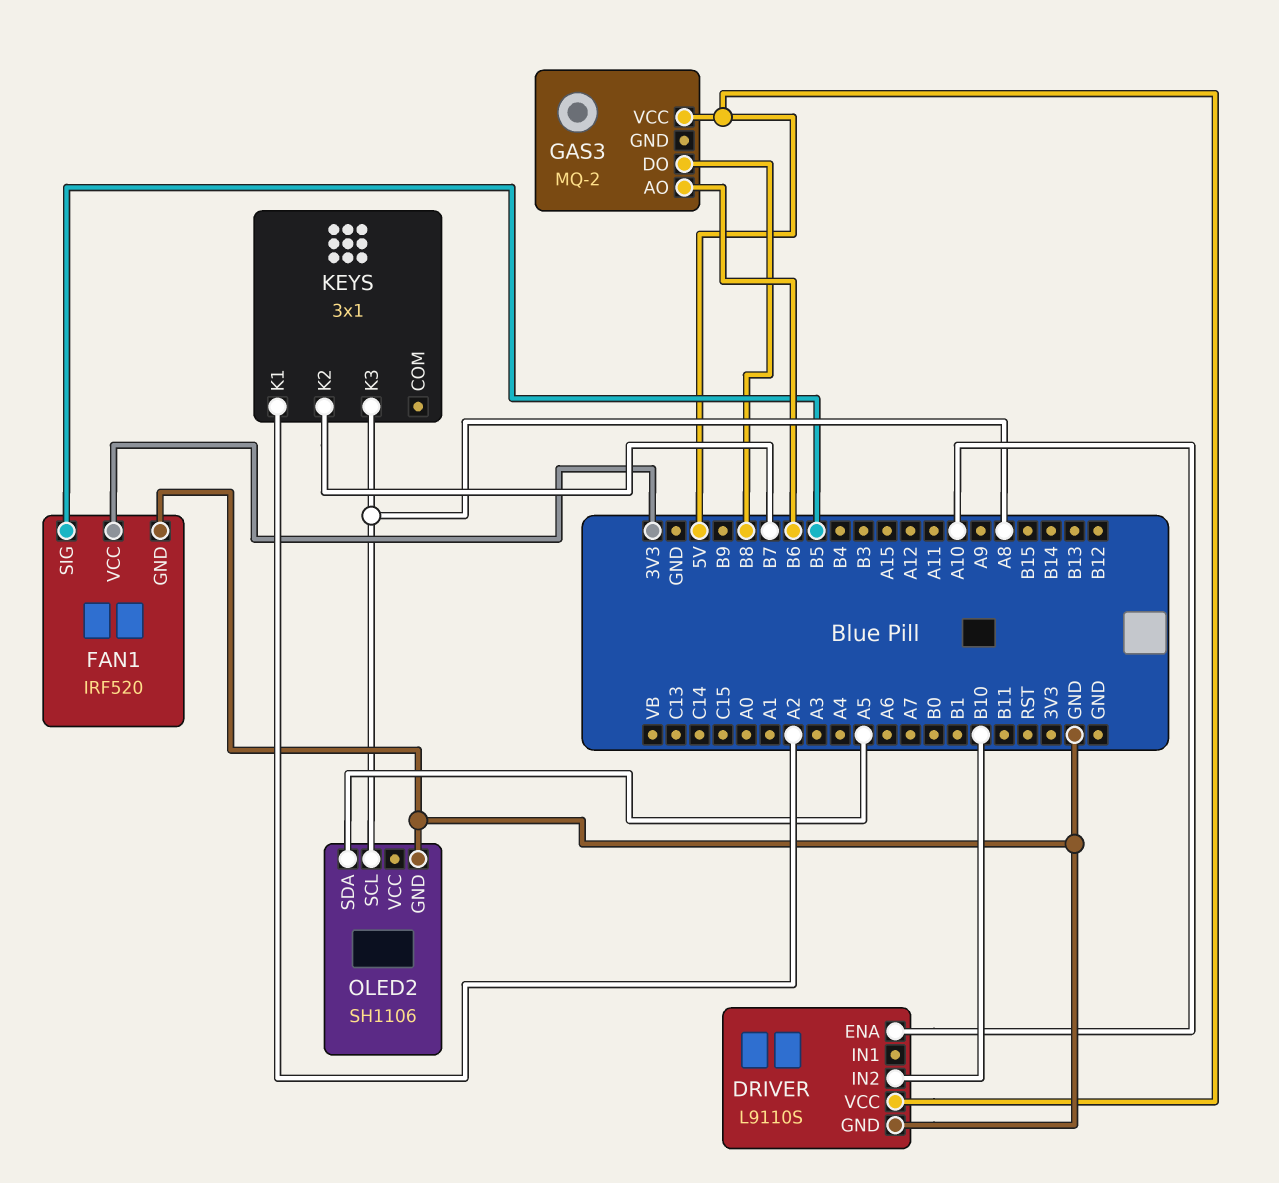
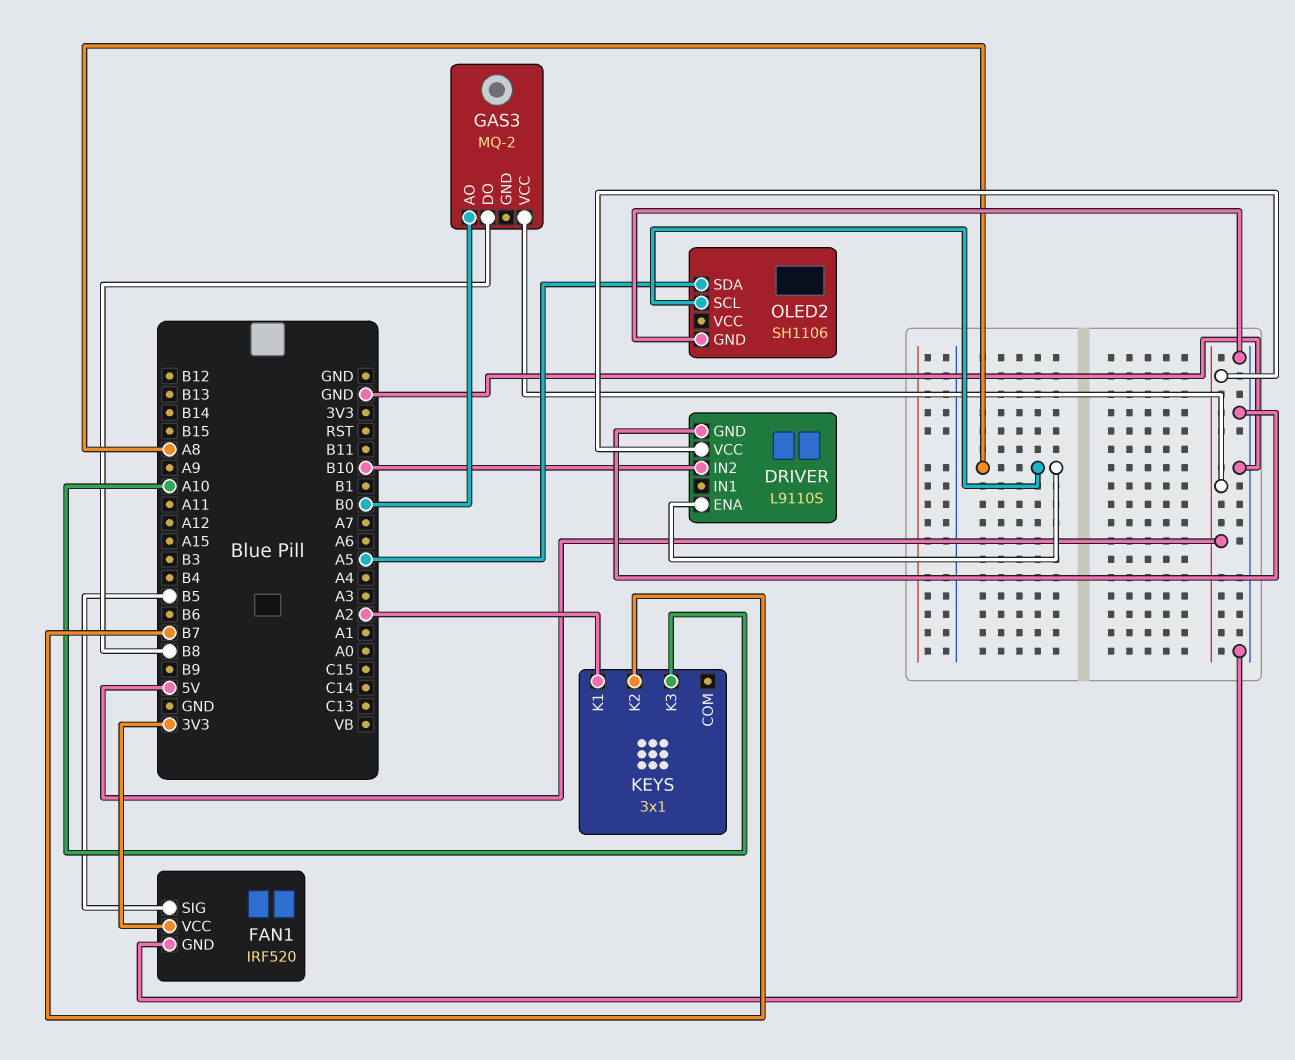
DRIVER pin ENA: A10 -> A8
GAS3 pin AO: B6 -> B0
KEYS pin K3: A8 -> A10

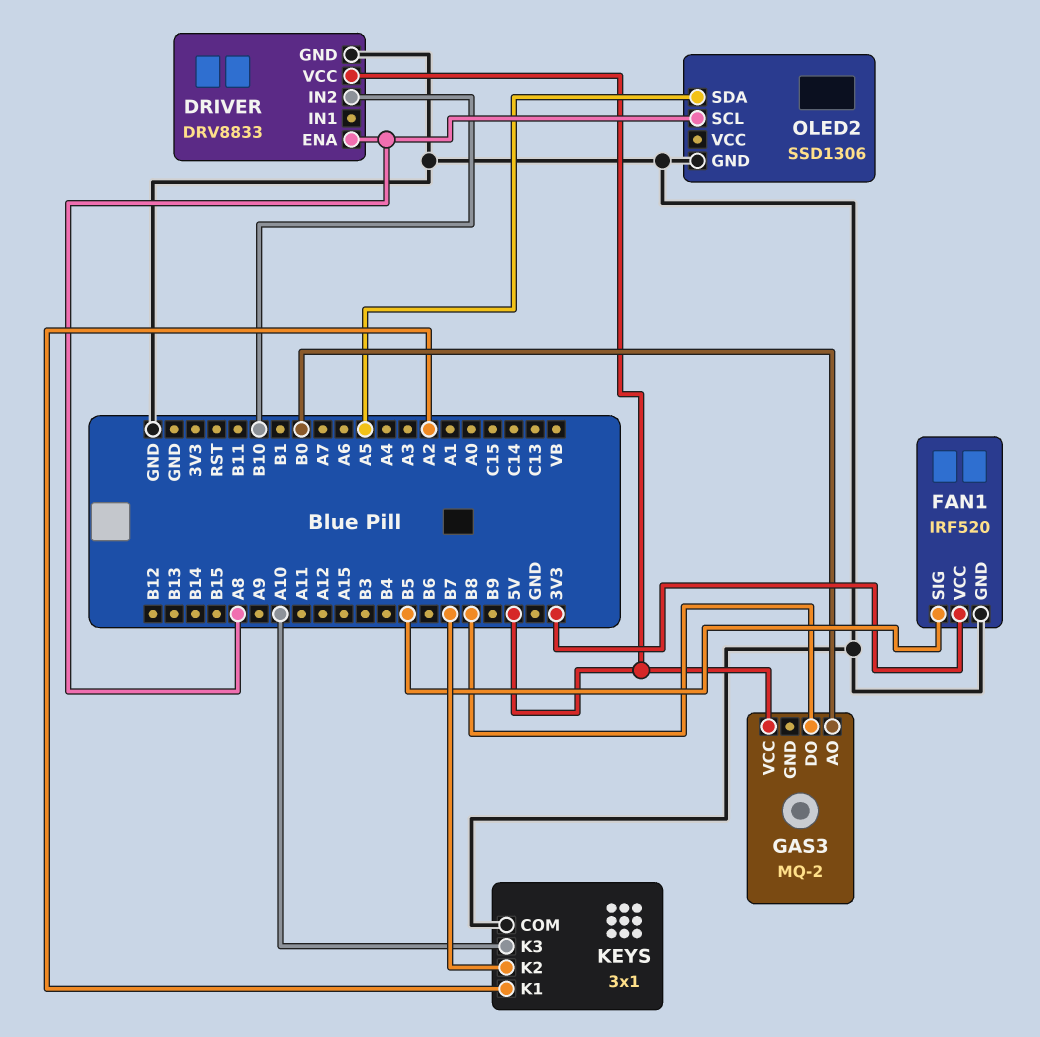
DRIVER: L9110S -> DRV8833
KEYS pin COM: none -> GND
OLED2: SH1106 -> SSD1306

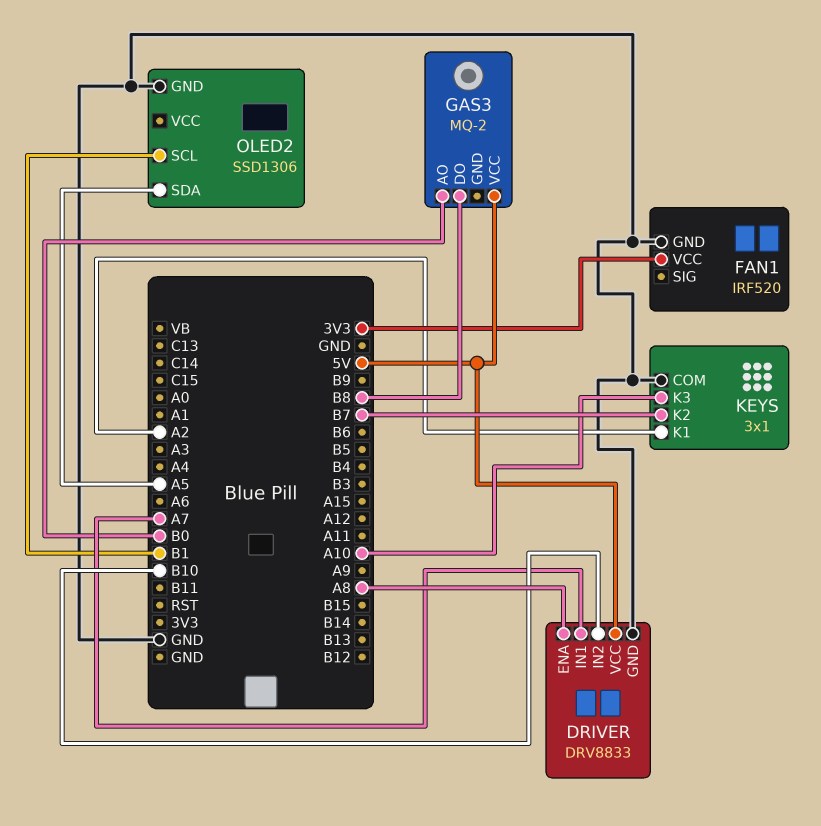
DRIVER pin IN1: none -> A7
FAN1 pin SIG: B5 -> none
OLED2 pin SCL: A8 -> B1

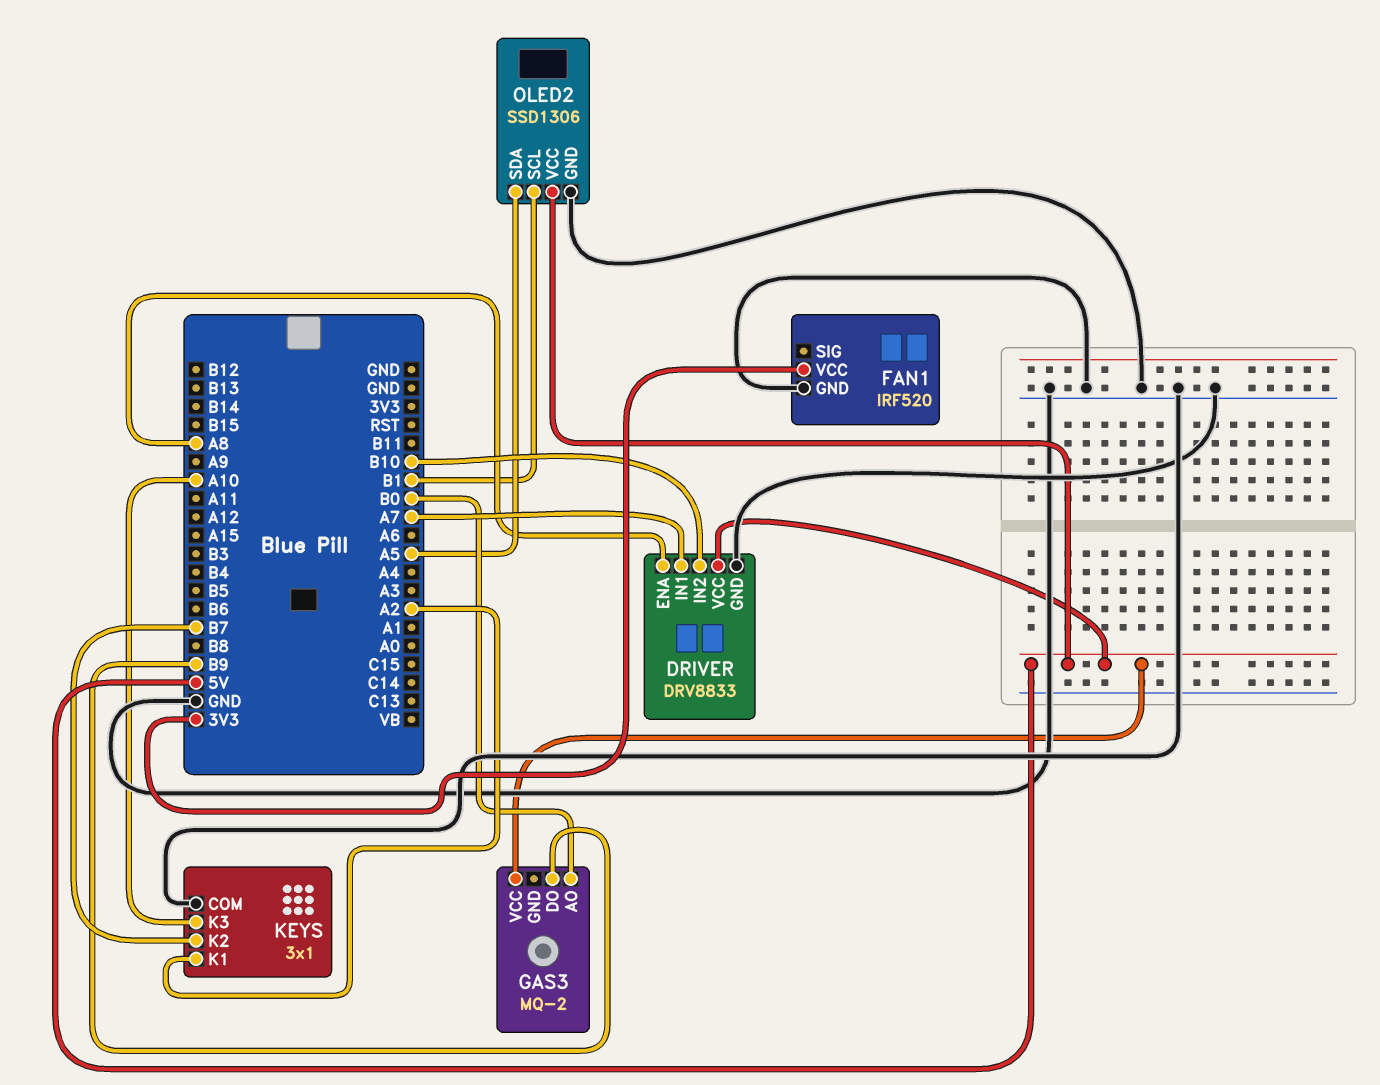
GAS3 pin DO: B8 -> B9
OLED2 pin VCC: none -> 5V

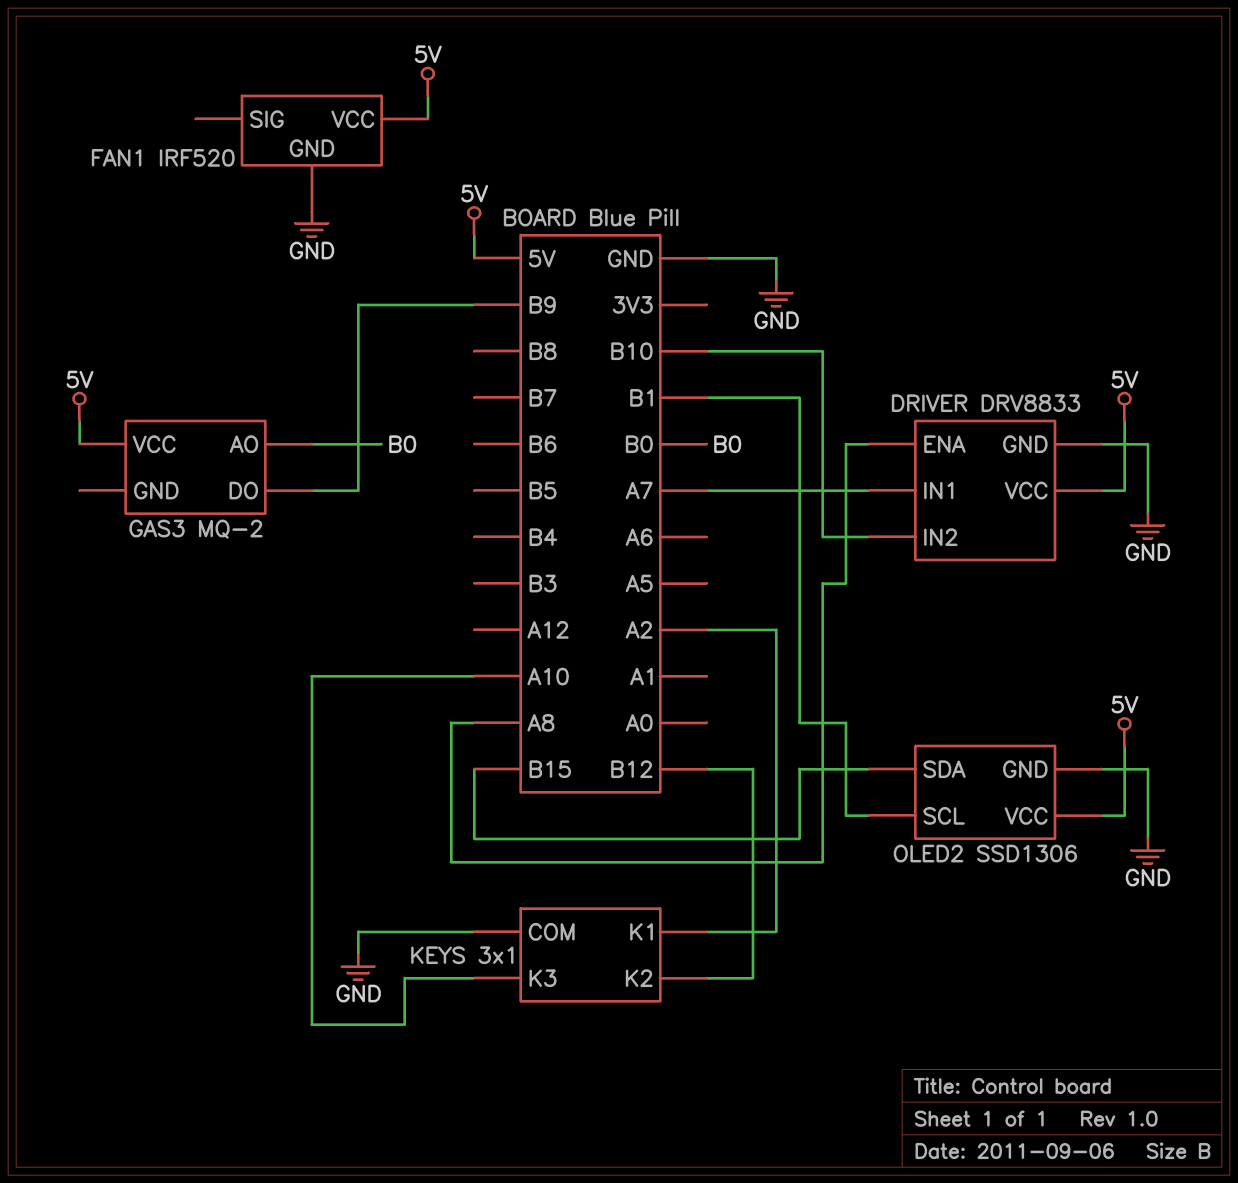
FAN1 pin VCC: 3V3 -> 5V
KEYS pin K2: B7 -> B12
OLED2 pin SDA: A5 -> B15

